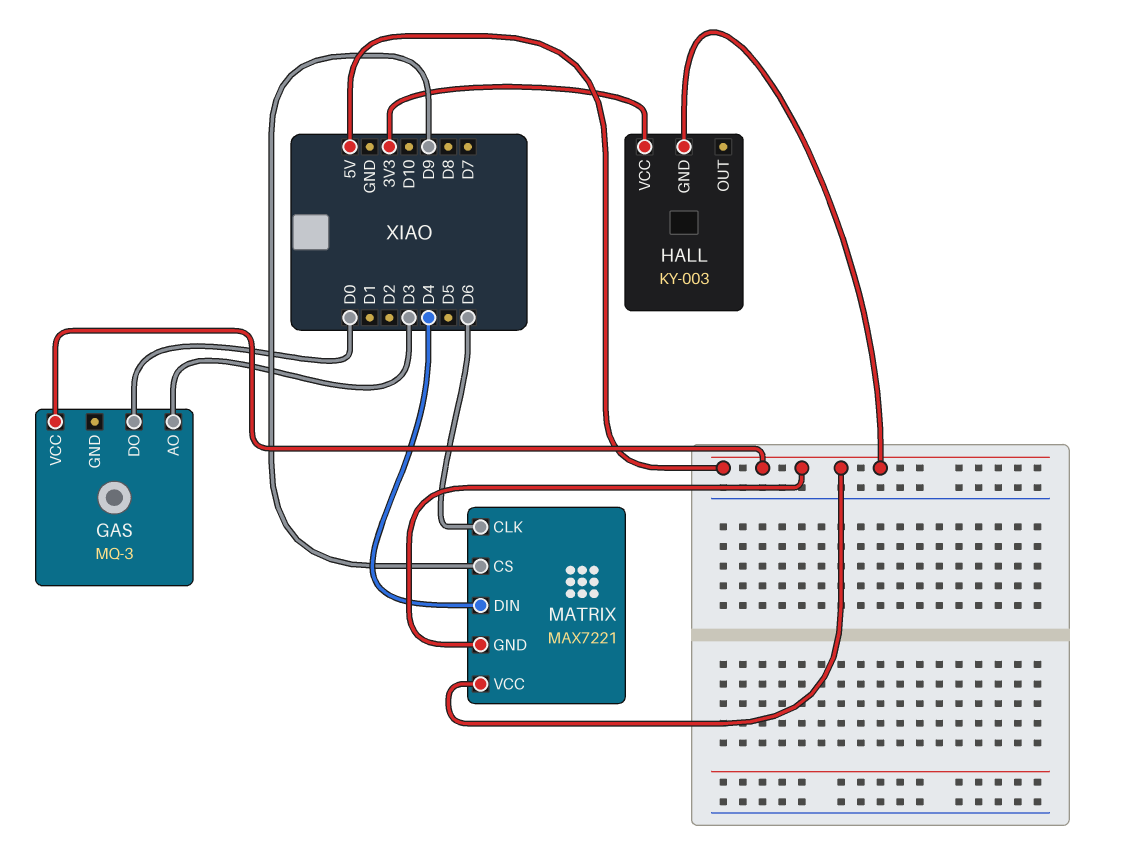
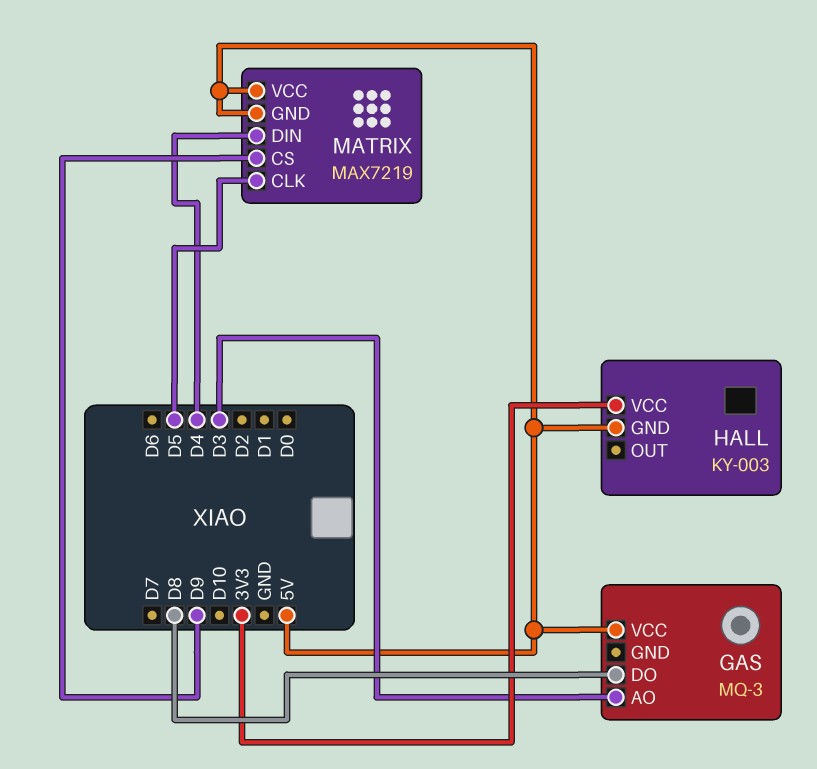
GAS pin DO: D0 -> D8
MATRIX: MAX7221 -> MAX7219
MATRIX pin CLK: D6 -> D5

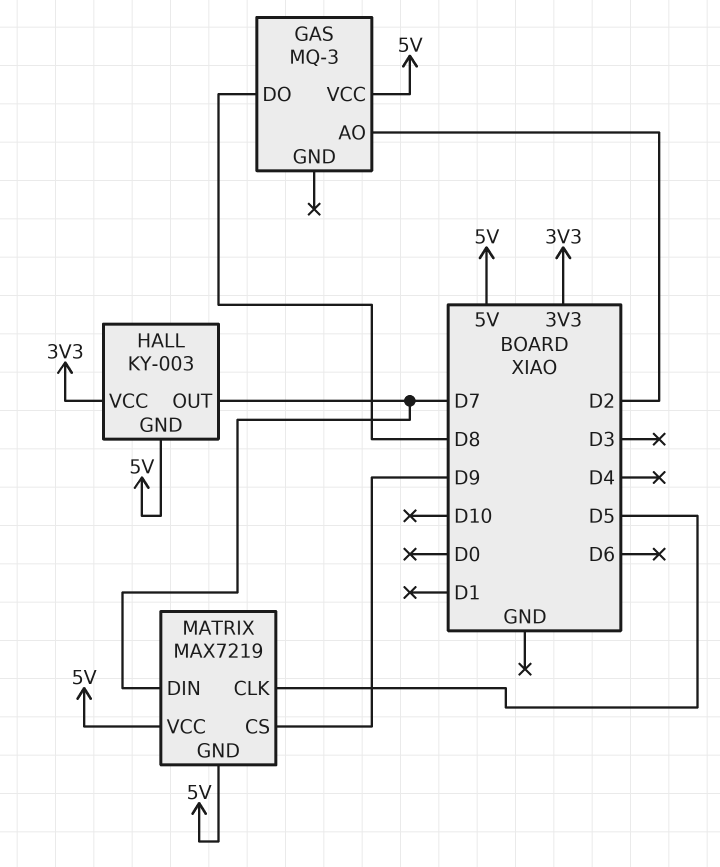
GAS pin AO: D3 -> D2
HALL pin OUT: none -> D7
MATRIX pin DIN: D4 -> D7

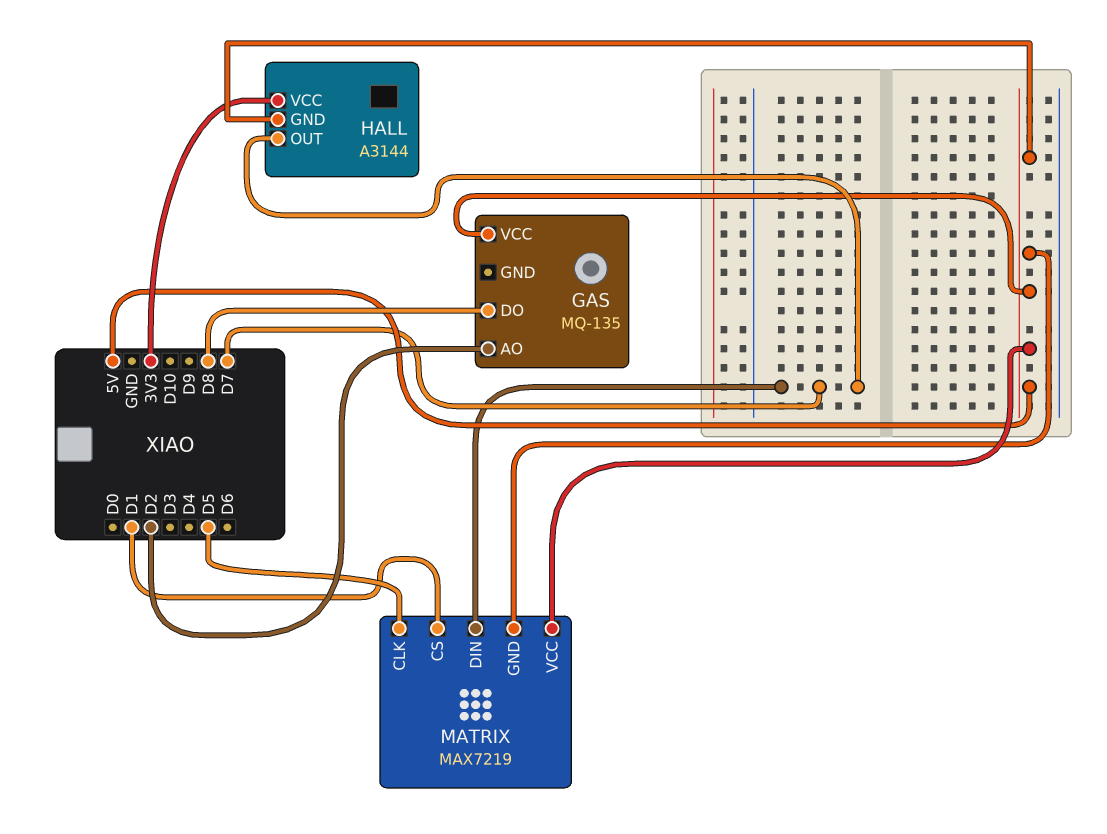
GAS: MQ-3 -> MQ-135
HALL: KY-003 -> A3144
MATRIX pin CS: D9 -> D1

